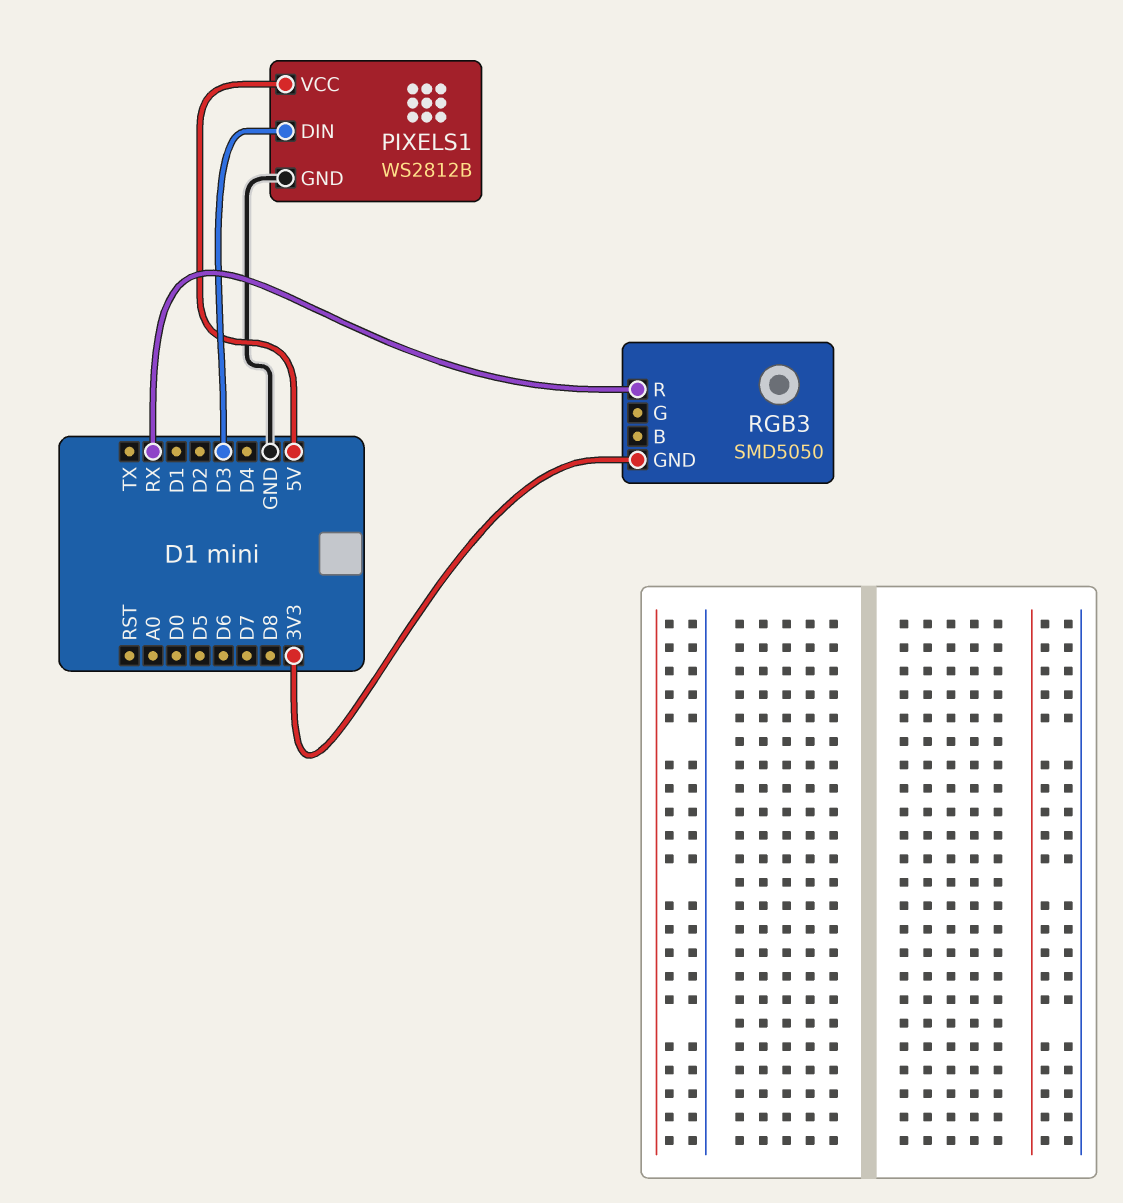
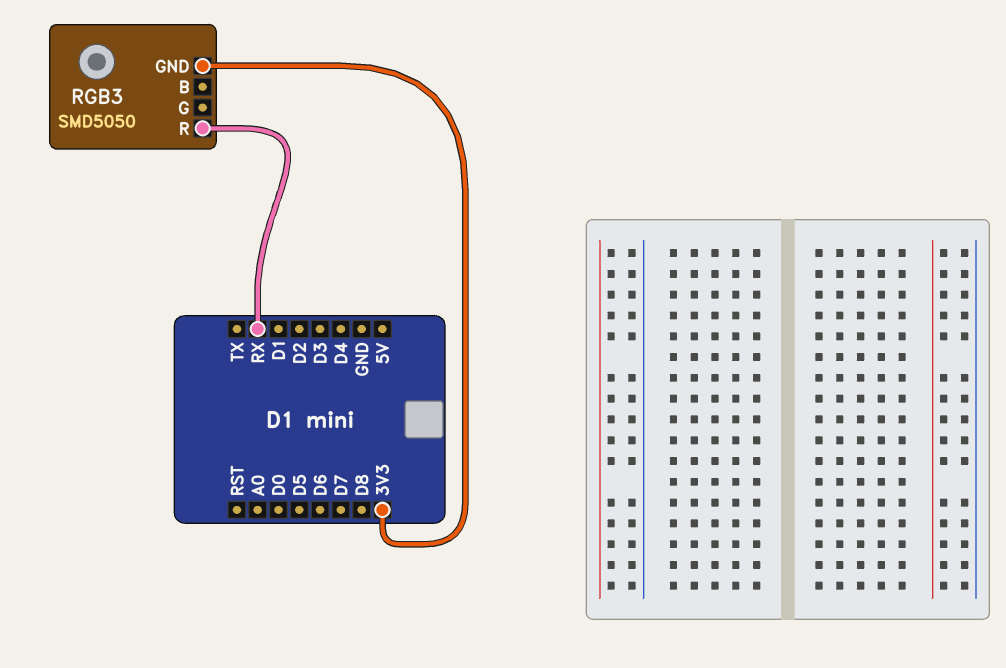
PIXELS1: WS2812B -> none
PIXELS1 pin DIN: D3 -> none
PIXELS1 pin GND: GND -> none
PIXELS1 pin VCC: 5V -> none

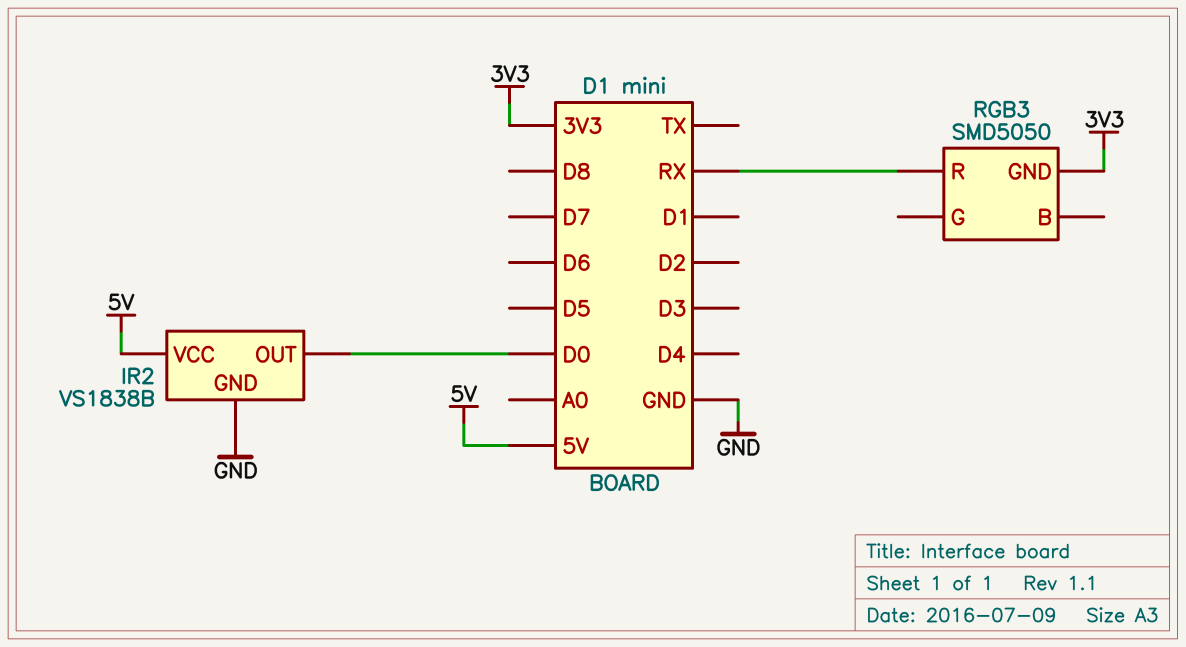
IR2: none -> VS1838B
IR2 pin GND: none -> GND
IR2 pin OUT: none -> D0
IR2 pin VCC: none -> 5V

